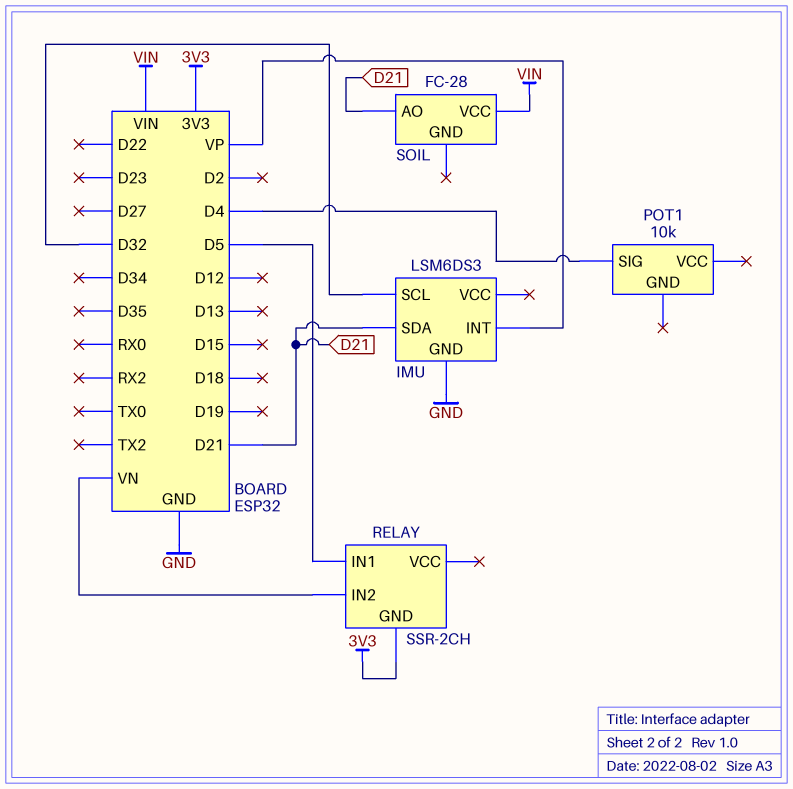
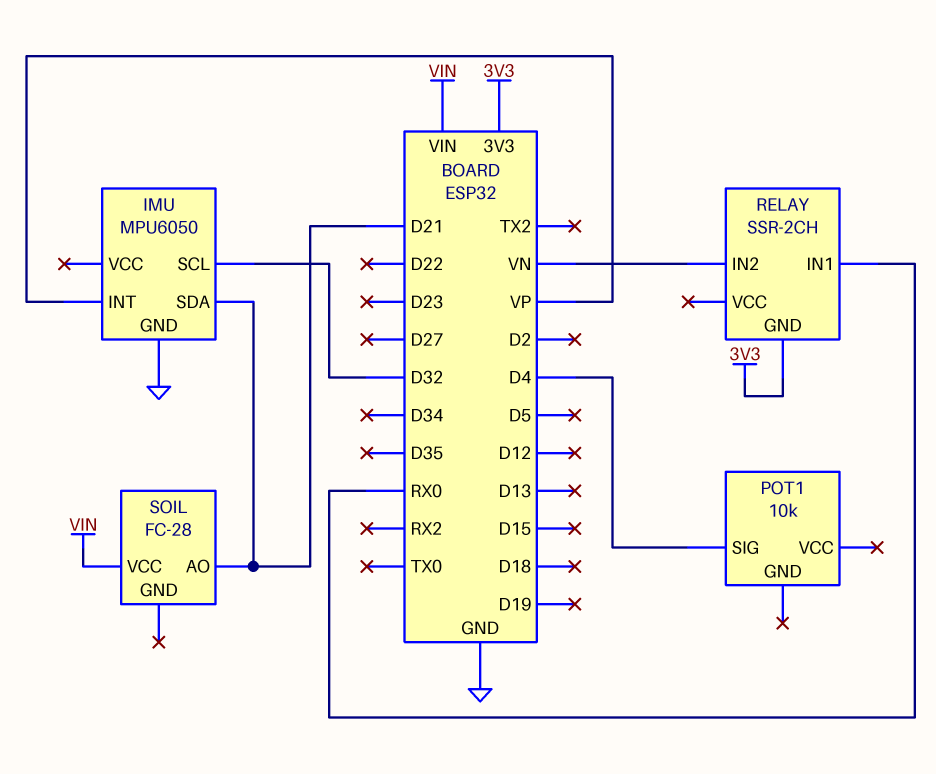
IMU: LSM6DS3 -> MPU6050
RELAY pin IN1: D5 -> RX0

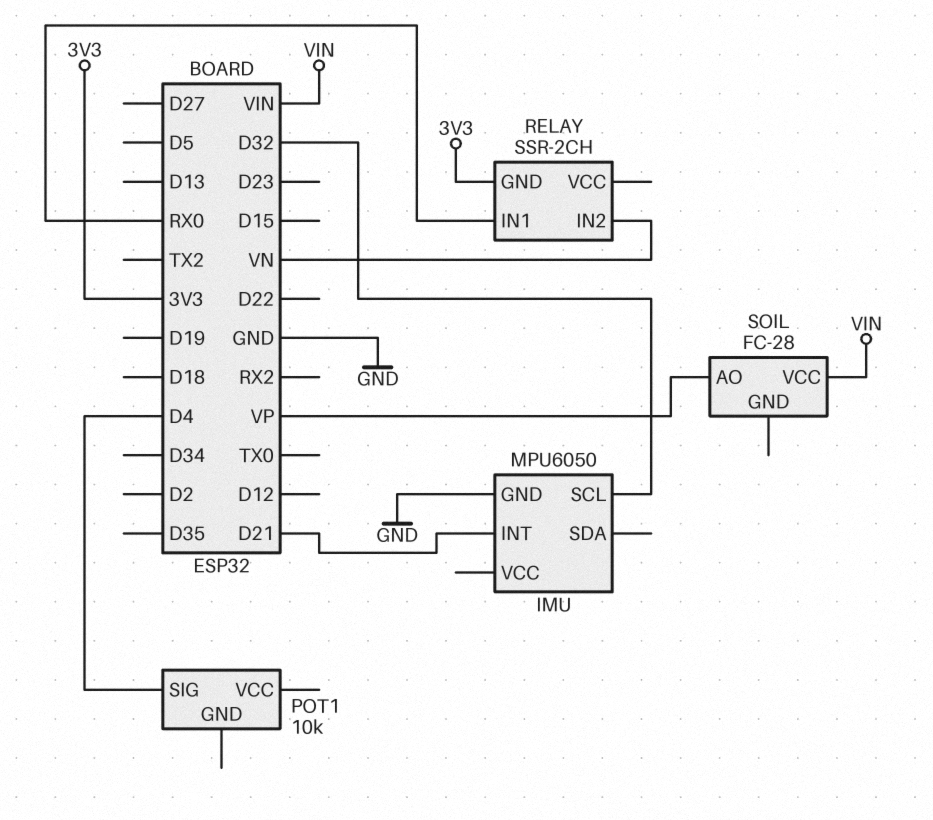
IMU pin INT: VP -> D21
IMU pin SDA: D21 -> none
SOIL pin AO: D21 -> VP

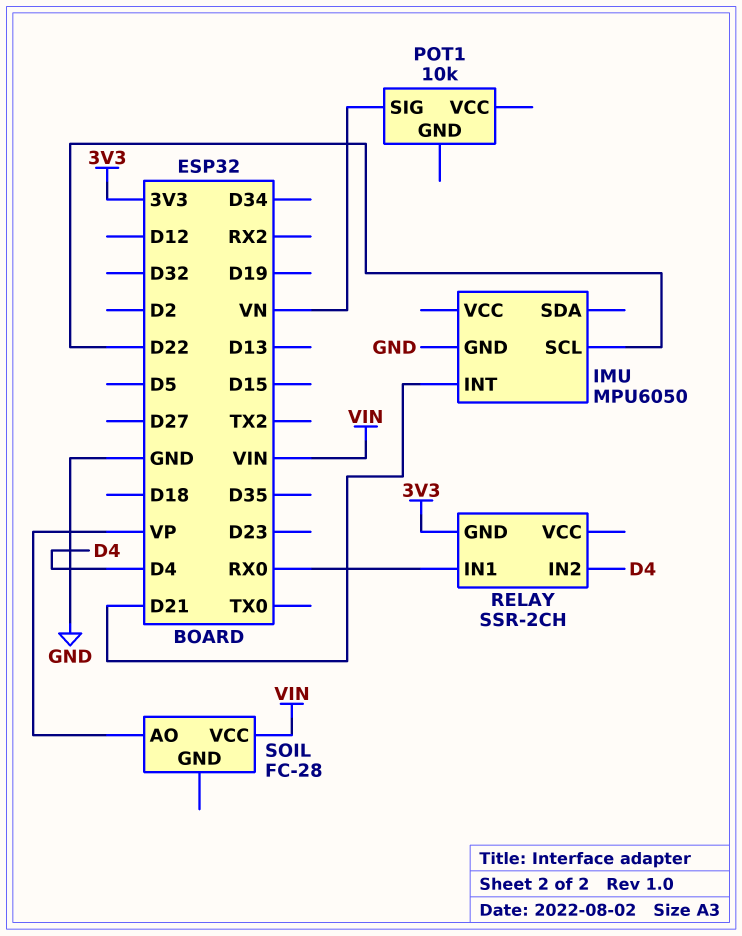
IMU pin SCL: D32 -> D22
POT1 pin SIG: D4 -> VN
RELAY pin IN2: VN -> D4

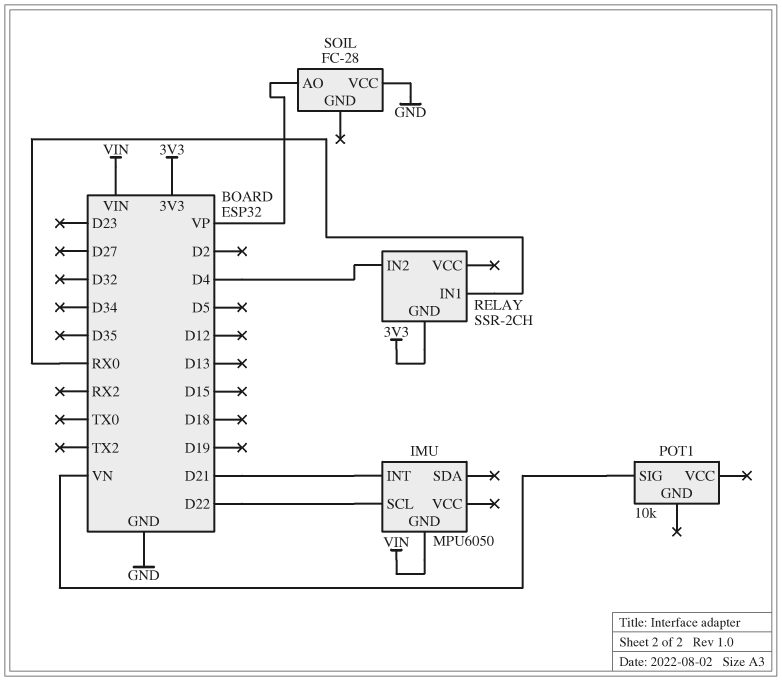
IMU pin GND: GND -> VIN
SOIL pin VCC: VIN -> GND

